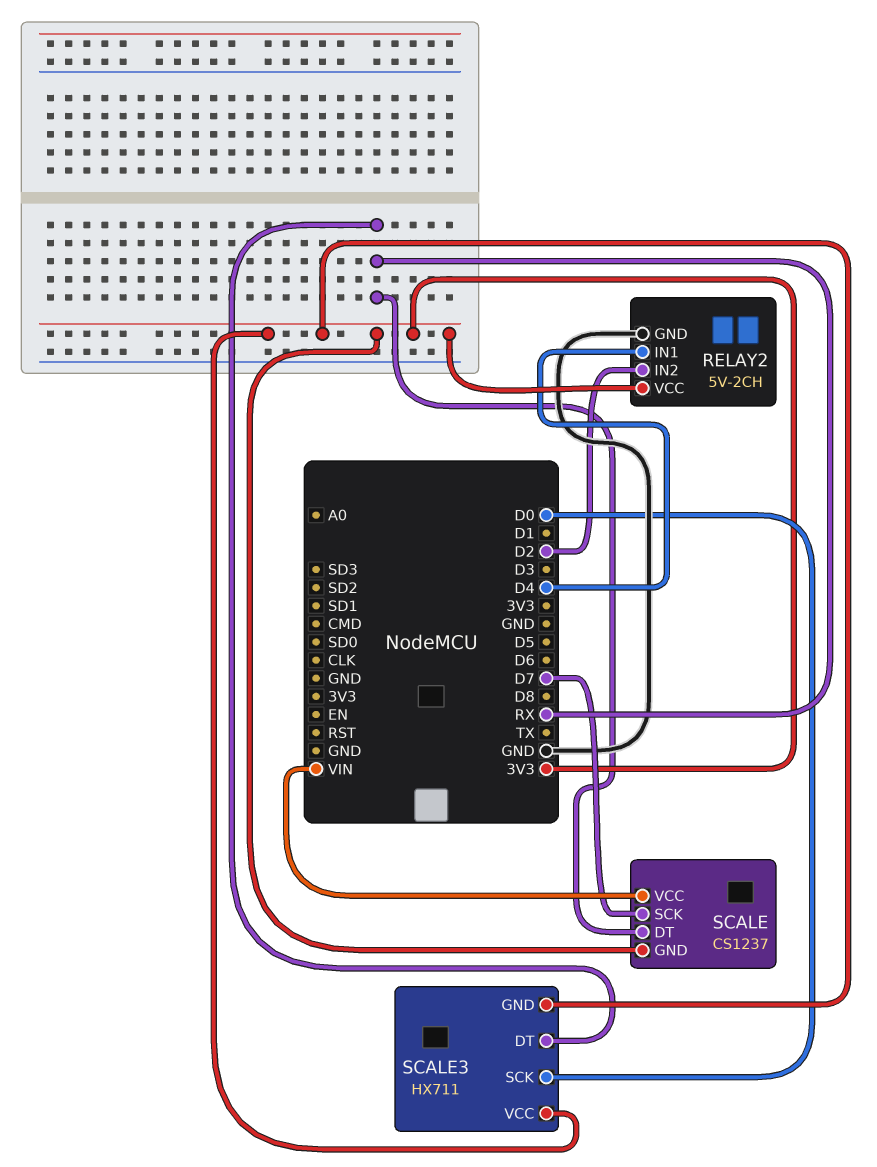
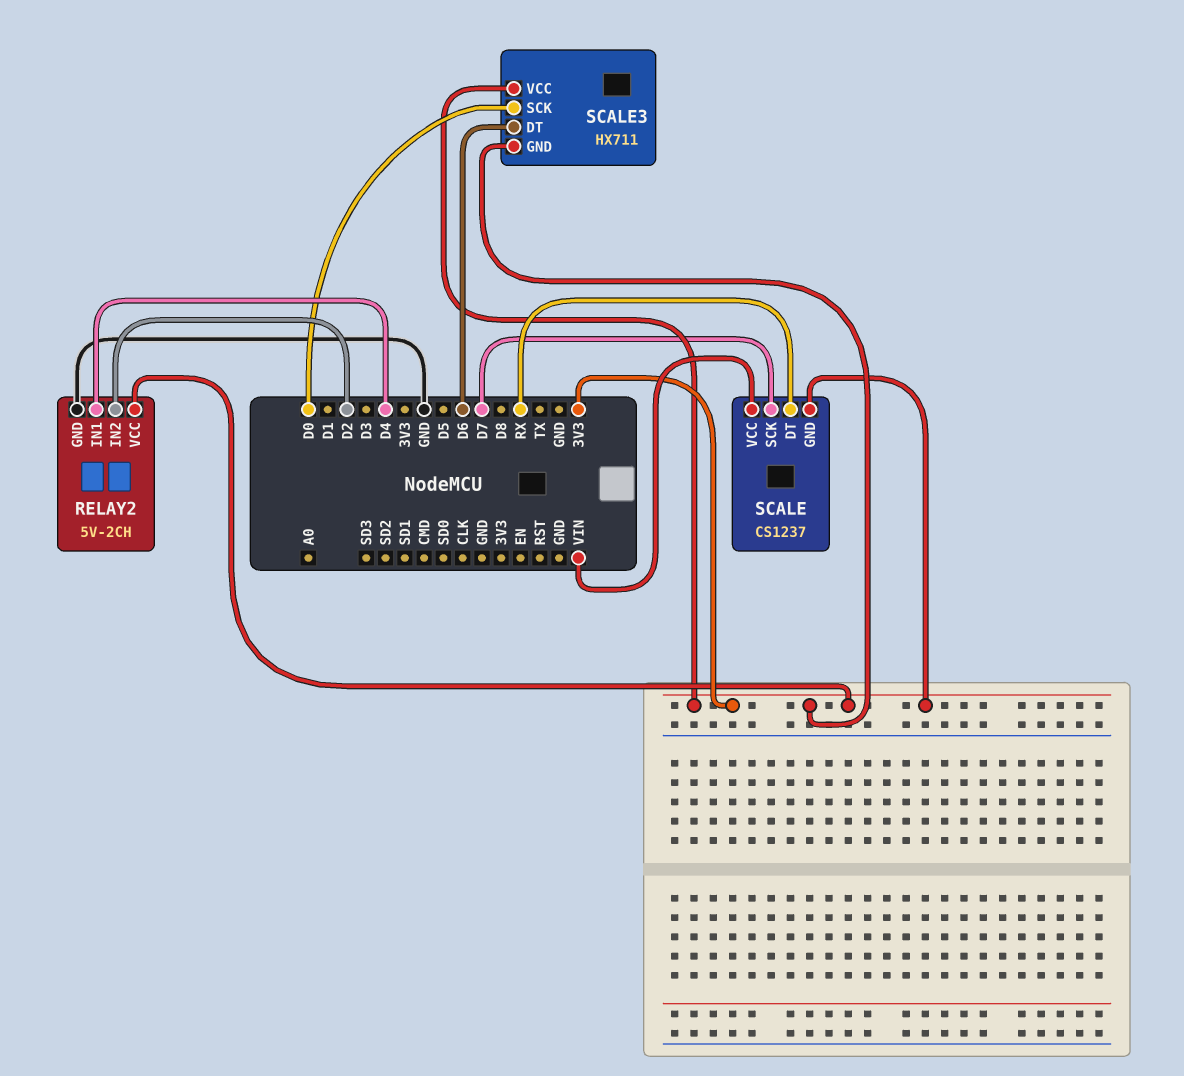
SCALE3 pin DT: RX -> D6

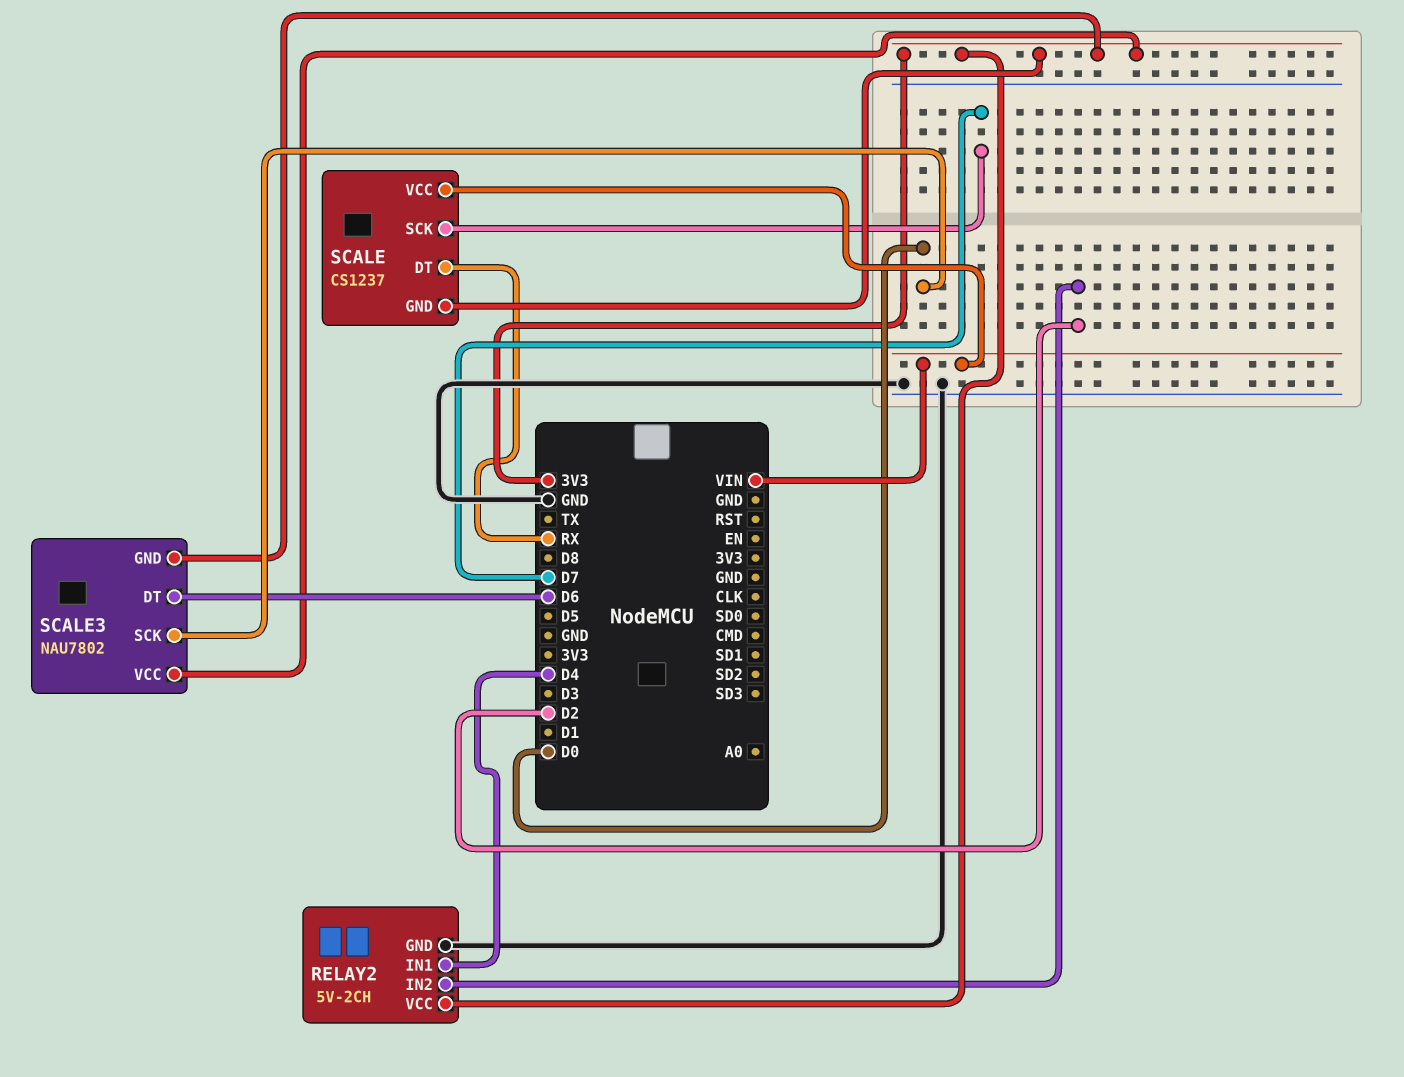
SCALE3: HX711 -> NAU7802

